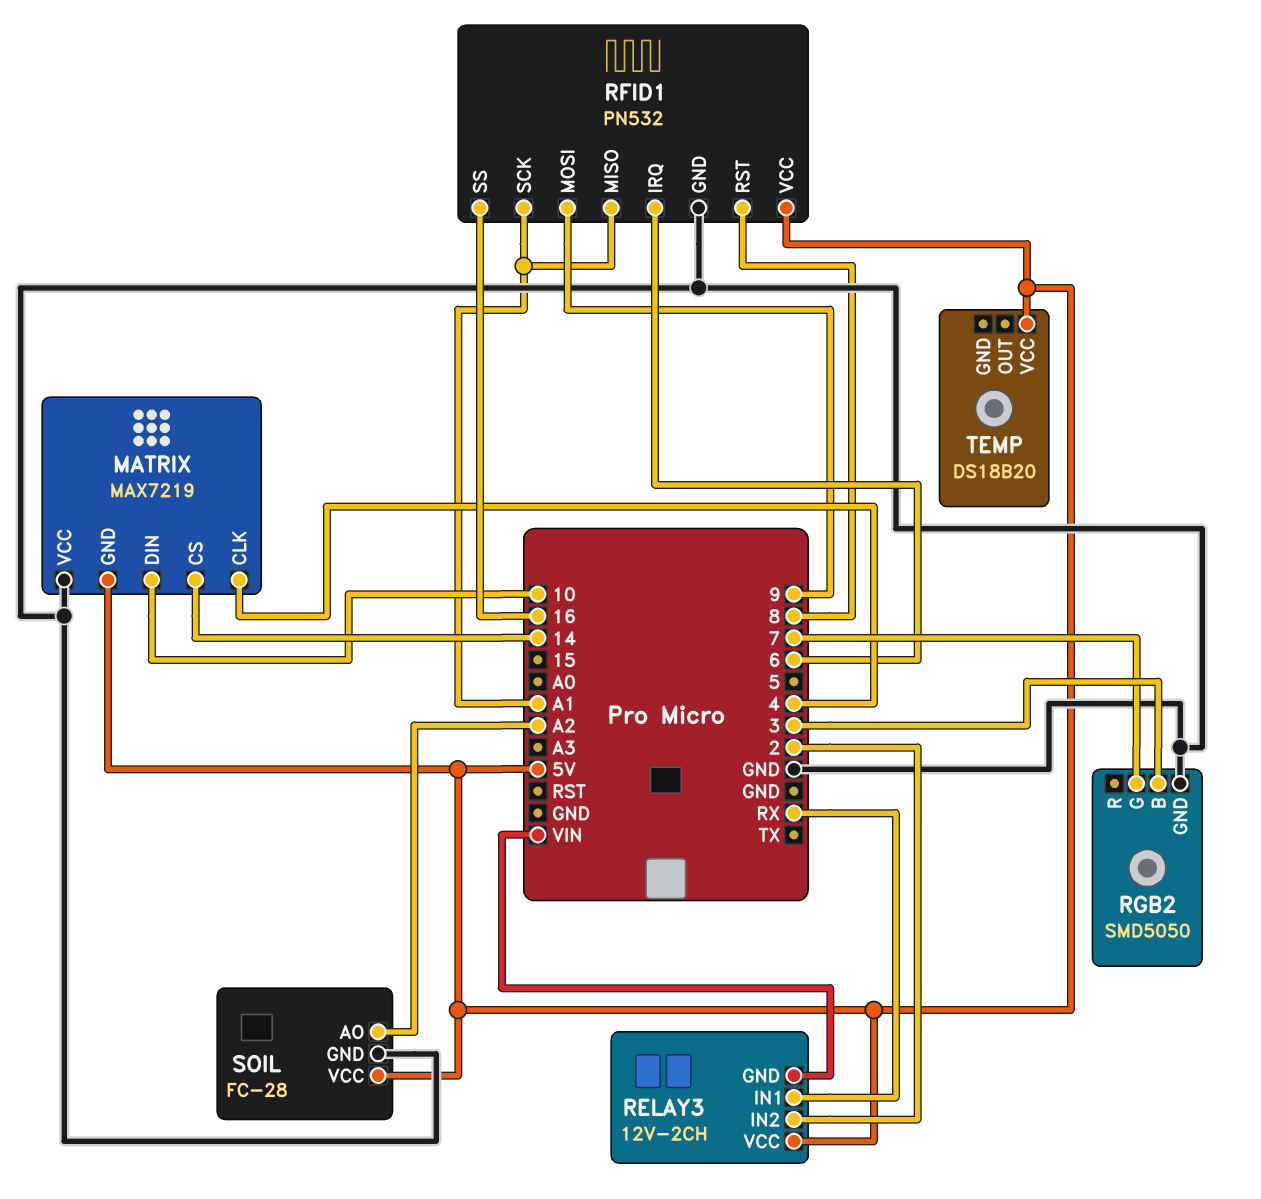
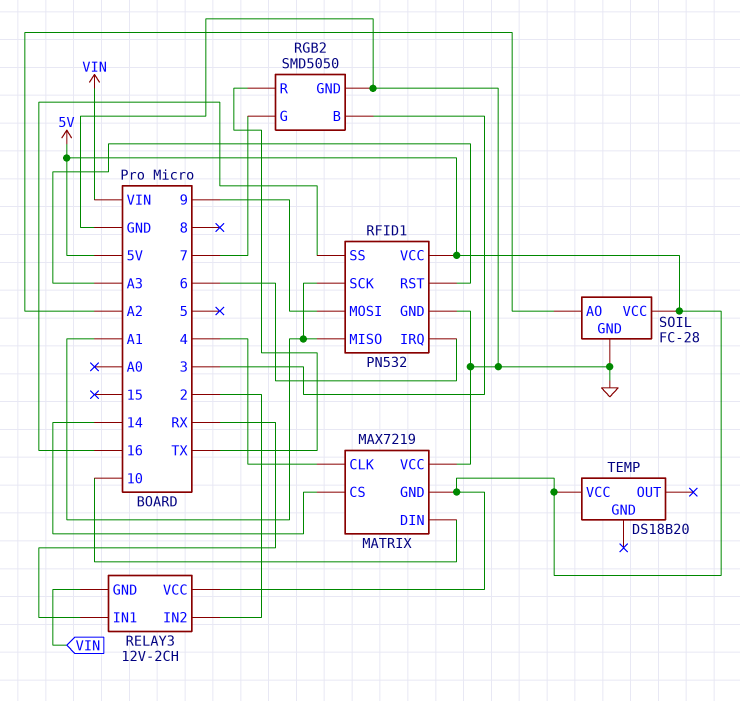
RFID1 pin RST: 8 -> A3
RGB2 pin R: none -> TX

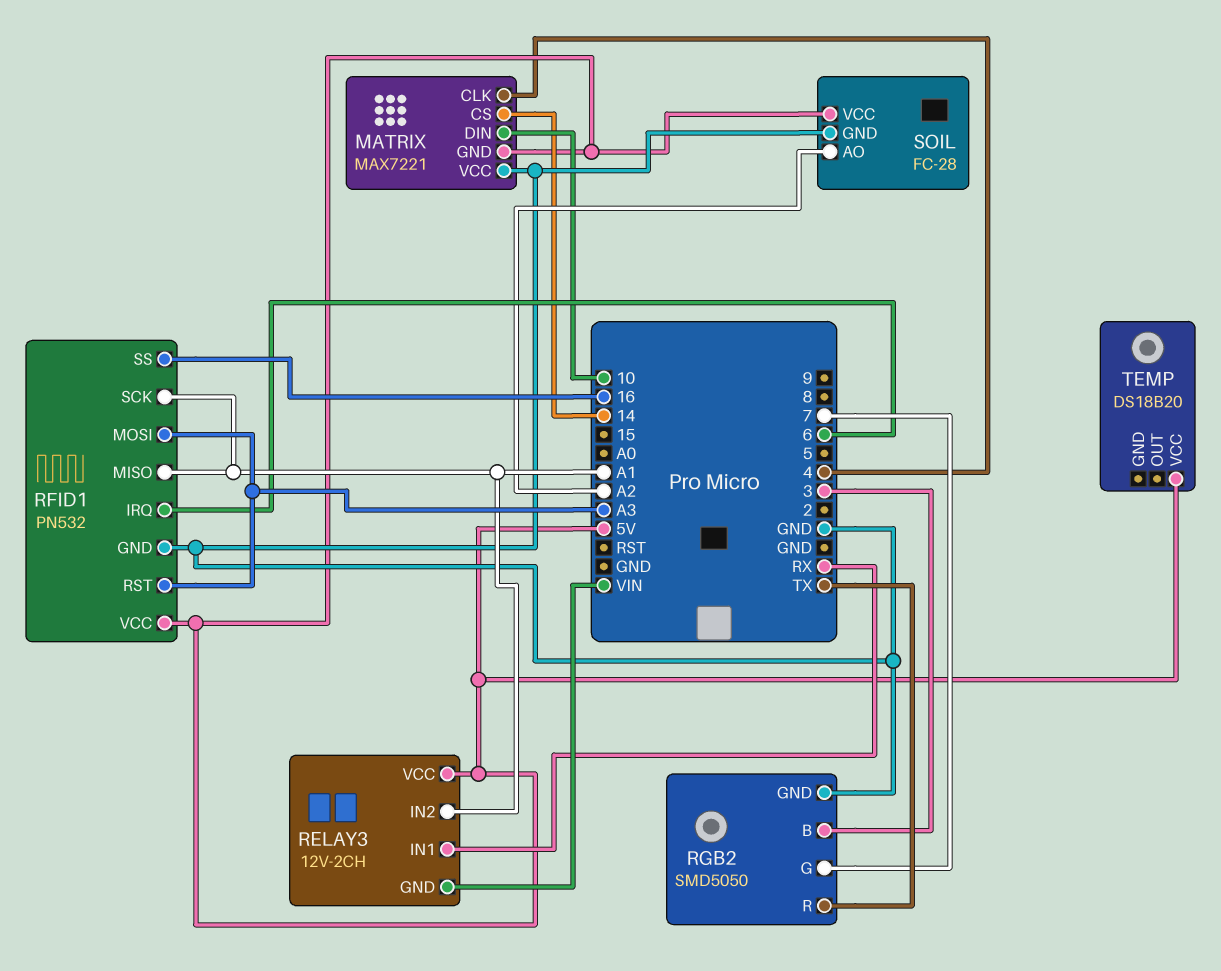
MATRIX: MAX7219 -> MAX7221
RELAY3 pin IN2: 2 -> A1
RFID1 pin MOSI: 9 -> A3

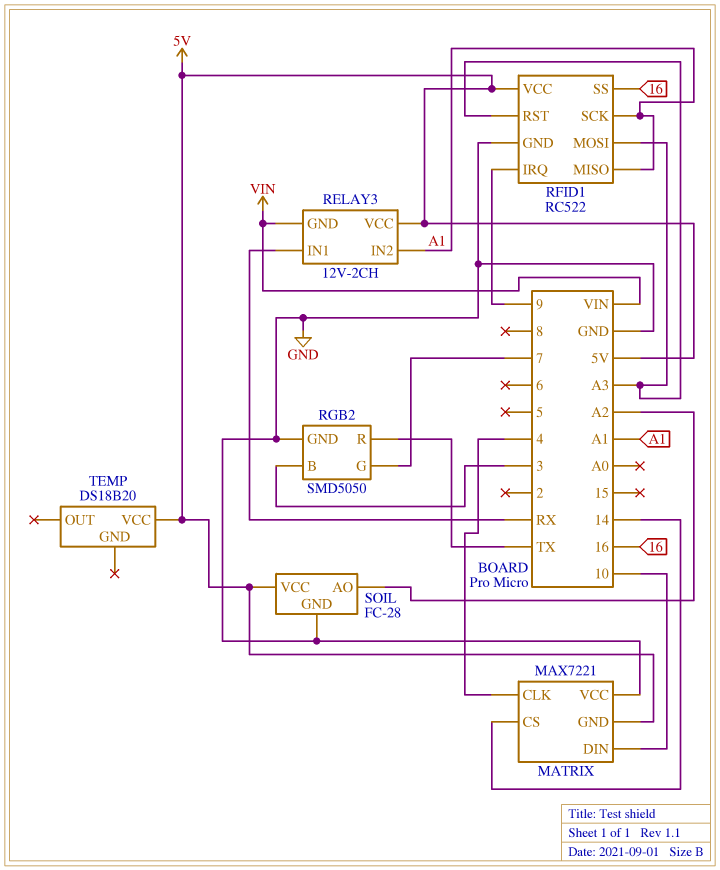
RFID1: PN532 -> RC522
RFID1 pin IRQ: 6 -> 9

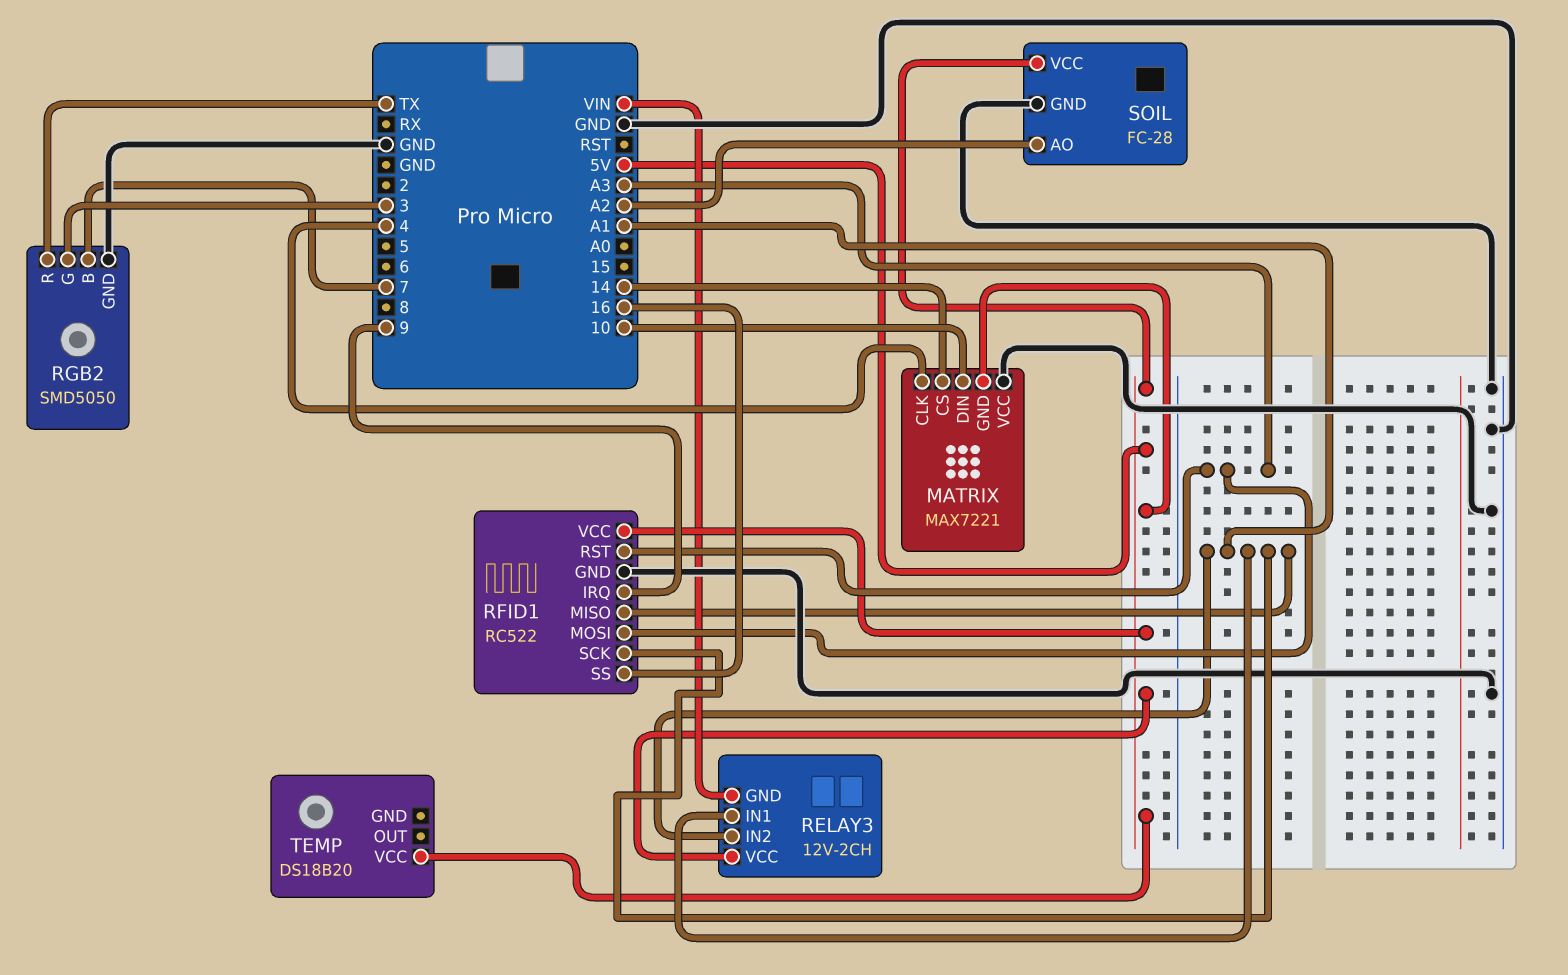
RELAY3 pin IN1: RX -> A1
RGB2 pin B: 3 -> 7
RGB2 pin G: 7 -> 3

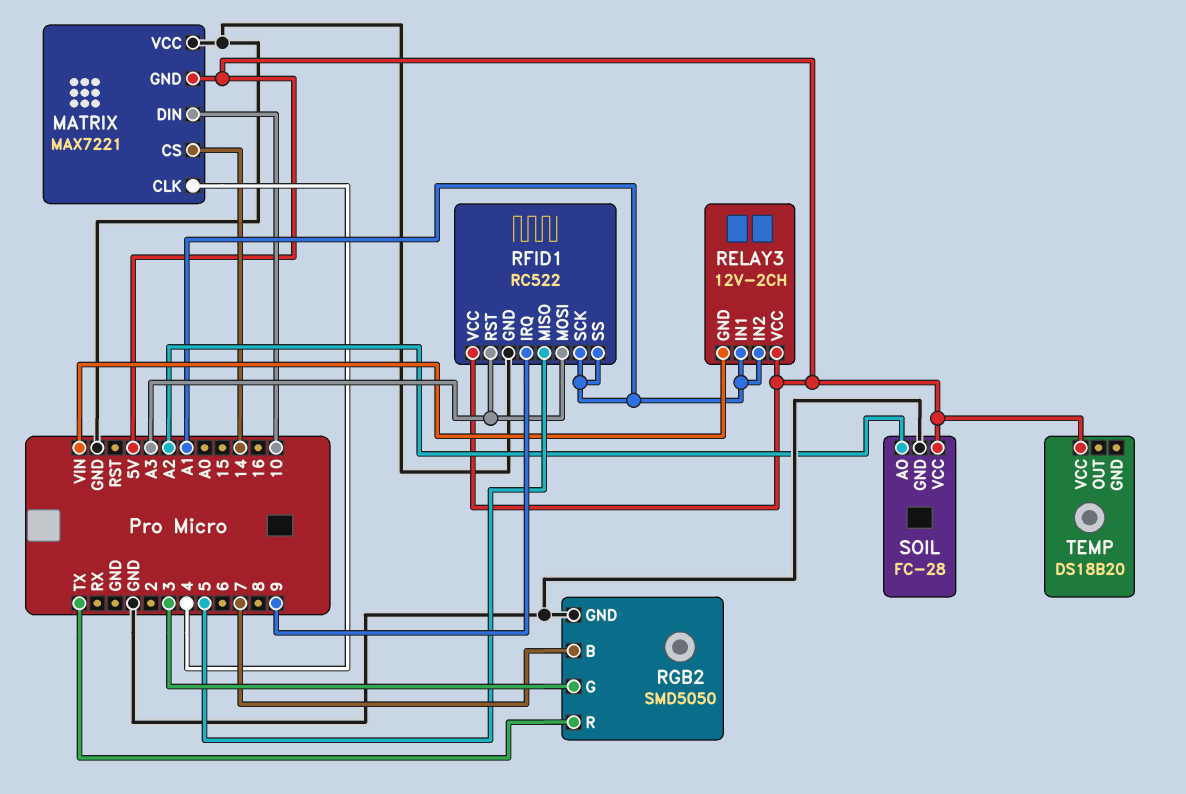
RFID1 pin MISO: A1 -> 5
RFID1 pin SS: 16 -> A1

